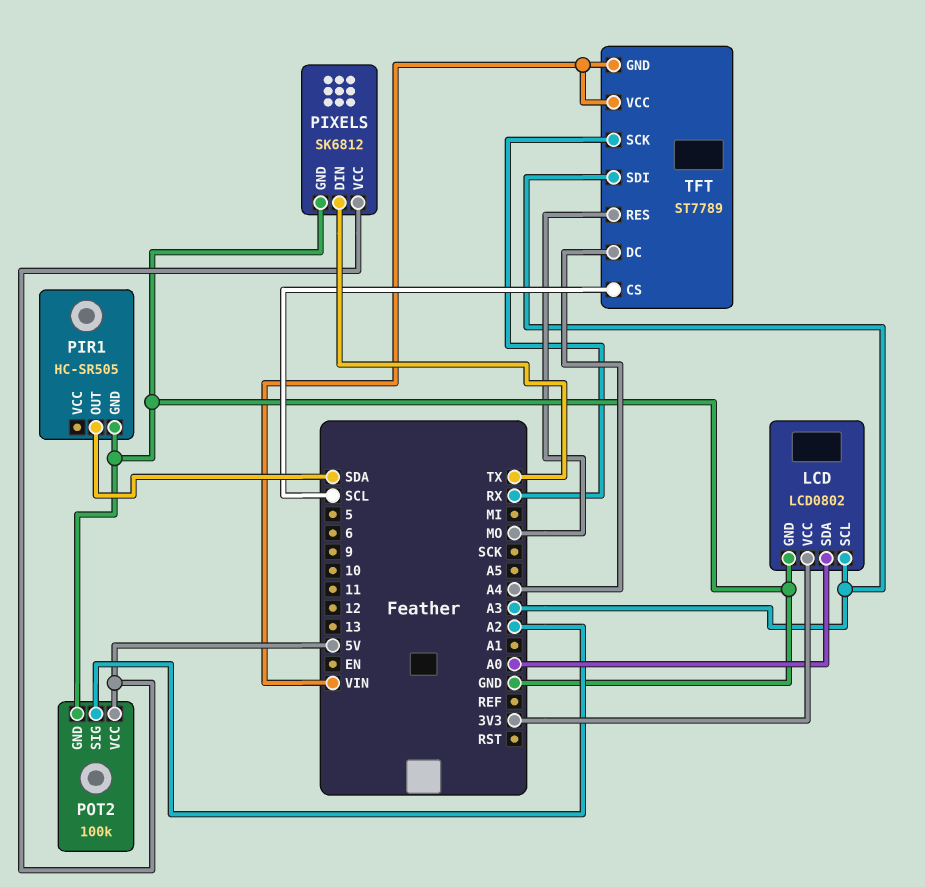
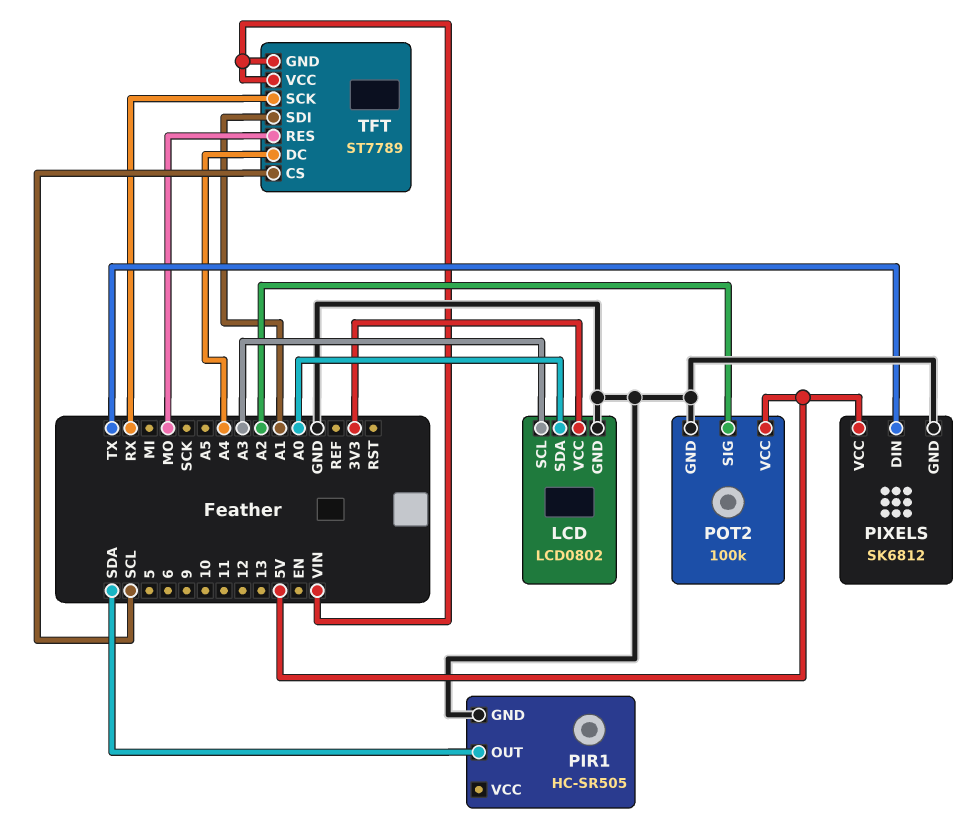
TFT pin SDI: A3 -> A1

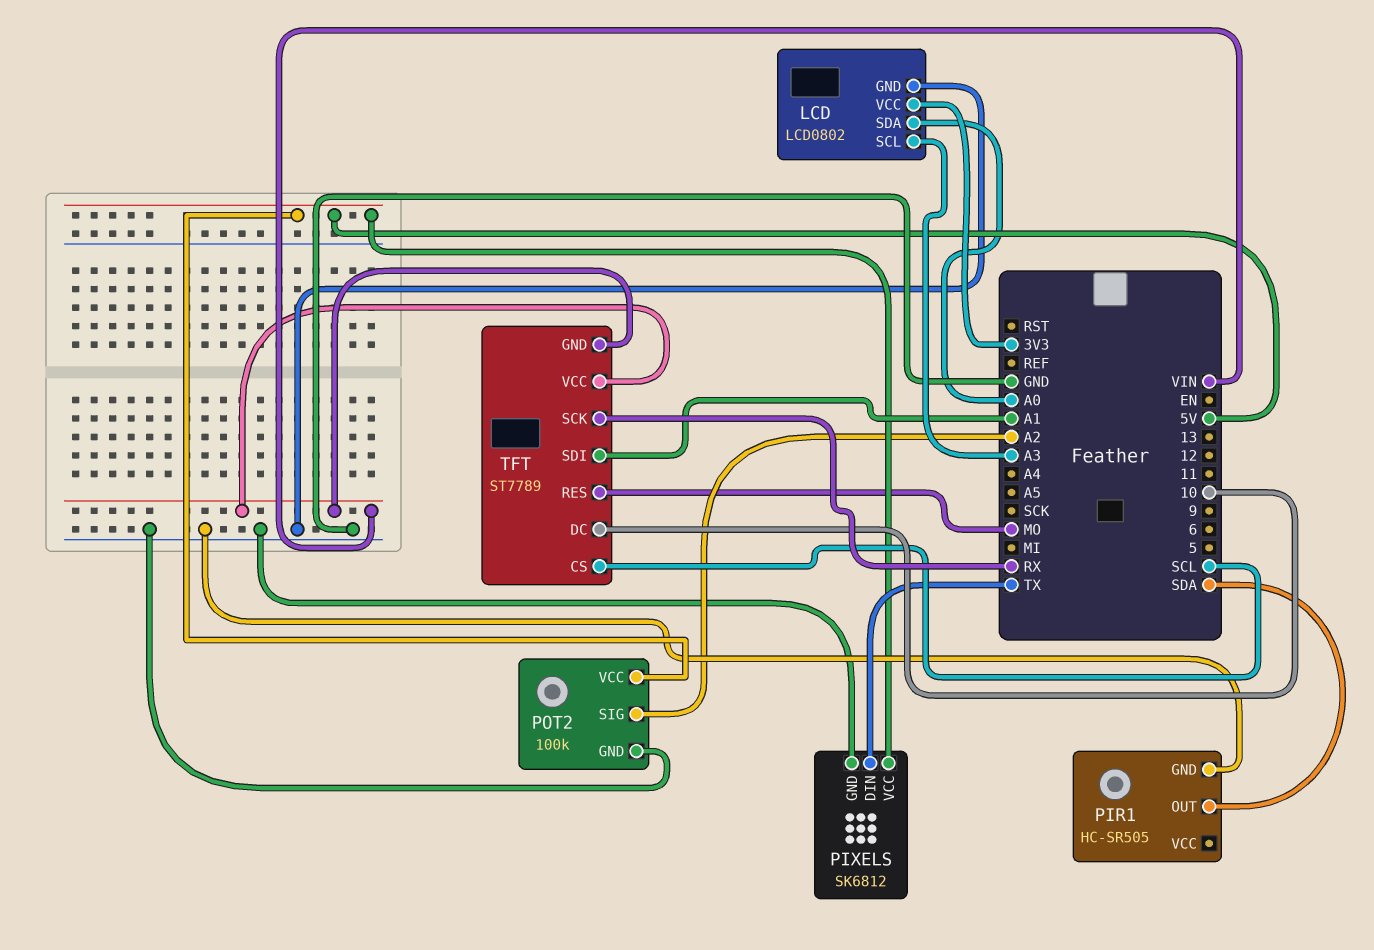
TFT pin DC: A4 -> 10

